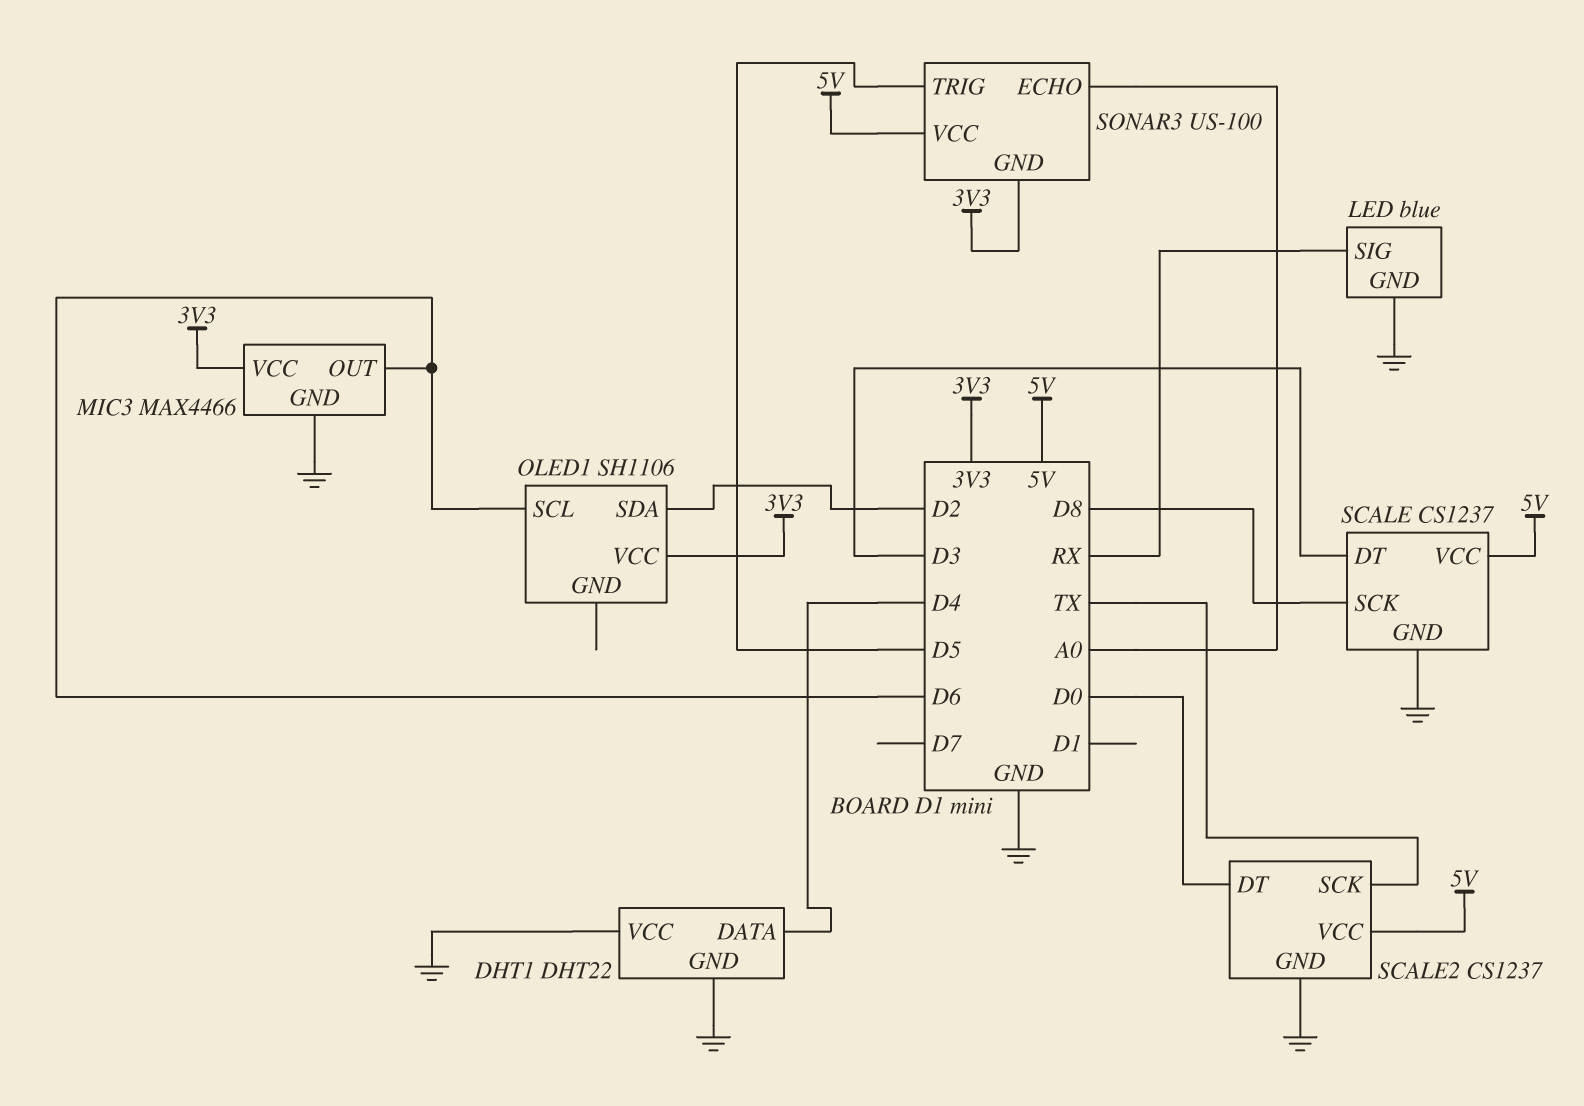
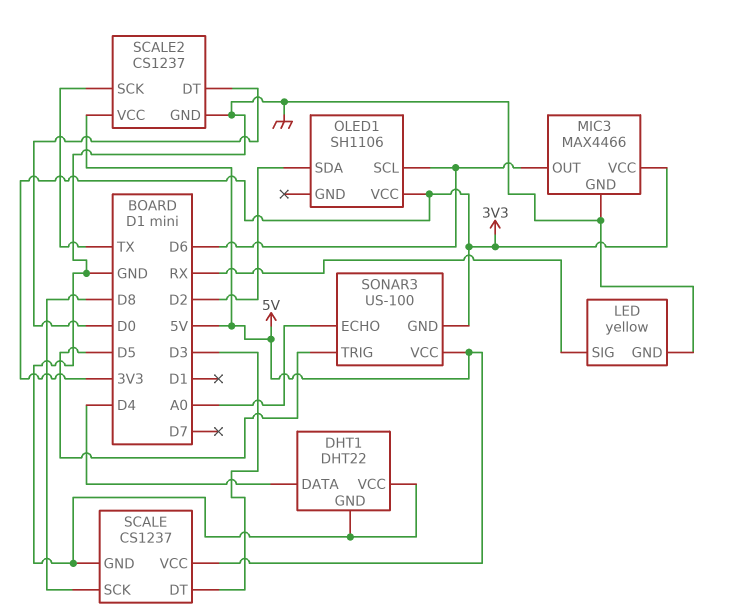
LED: blue -> yellow

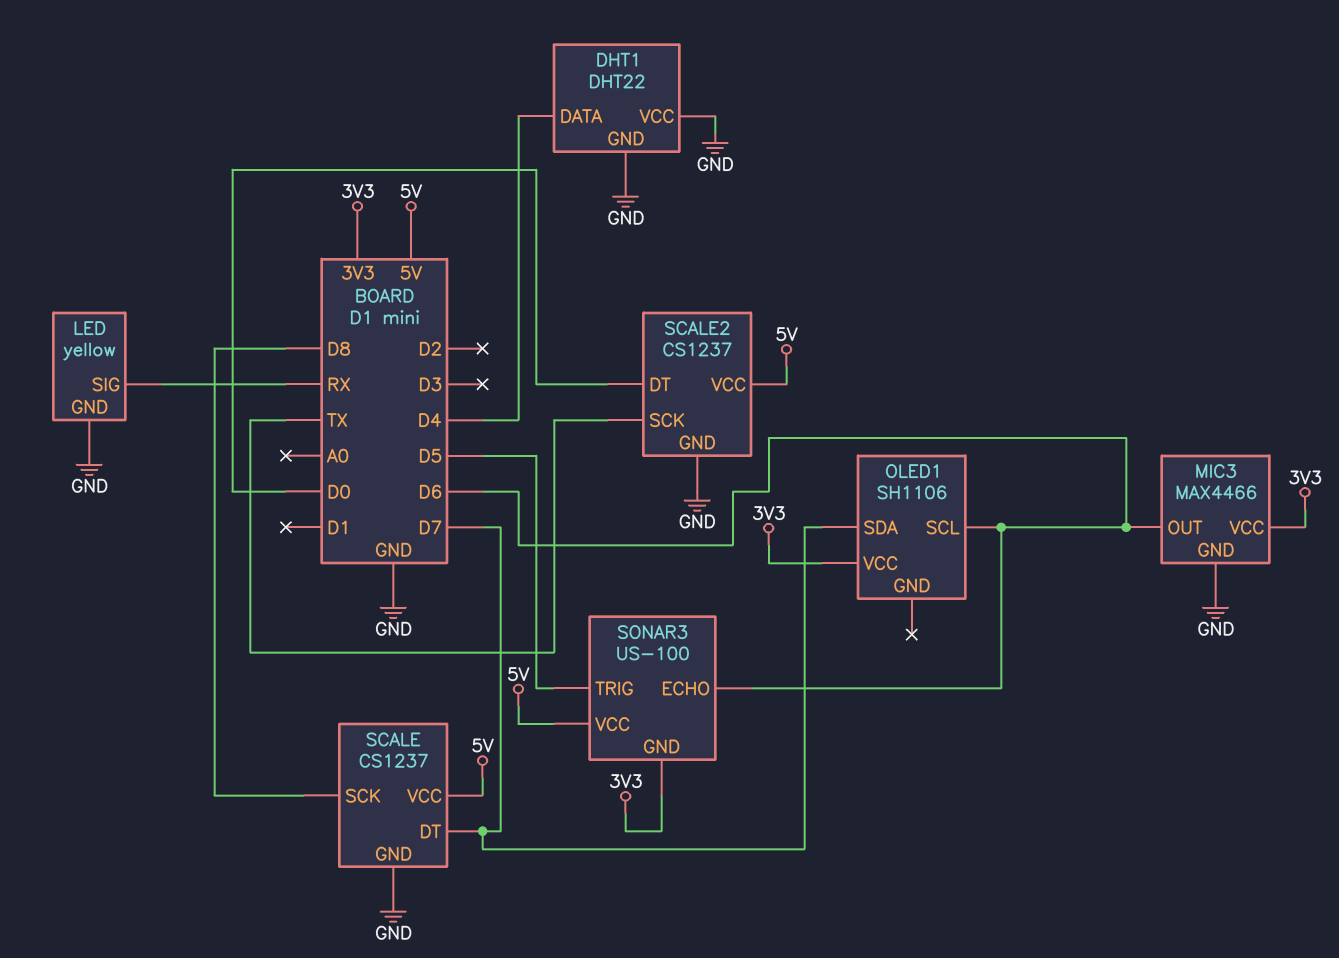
OLED1 pin SDA: D2 -> D7
SCALE pin DT: D3 -> D7
SONAR3 pin ECHO: A0 -> D6

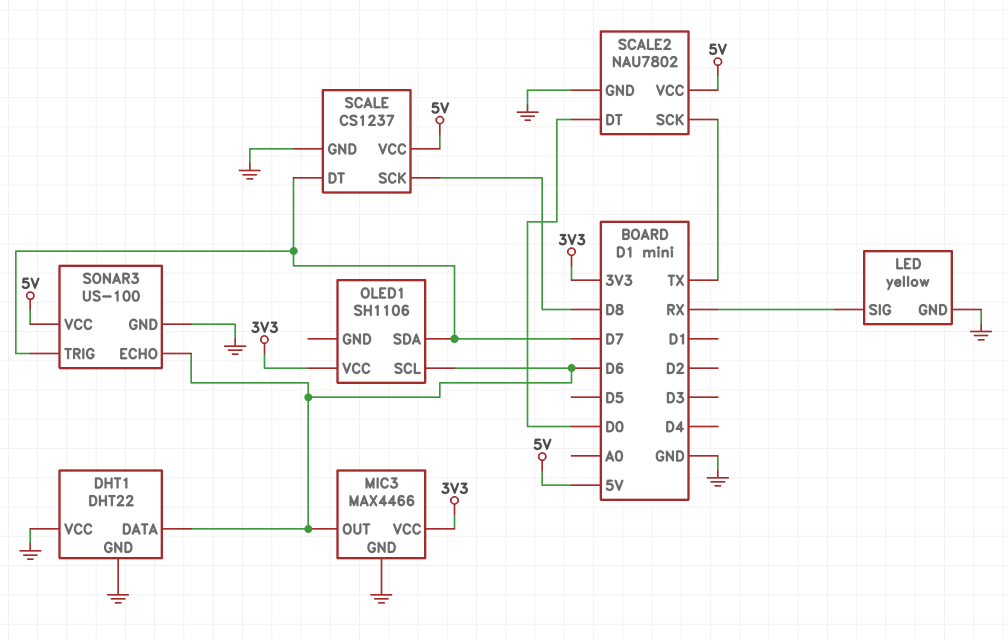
DHT1 pin DATA: D4 -> D6
SCALE2: CS1237 -> NAU7802
SONAR3 pin GND: 3V3 -> GND
SONAR3 pin TRIG: D5 -> D7

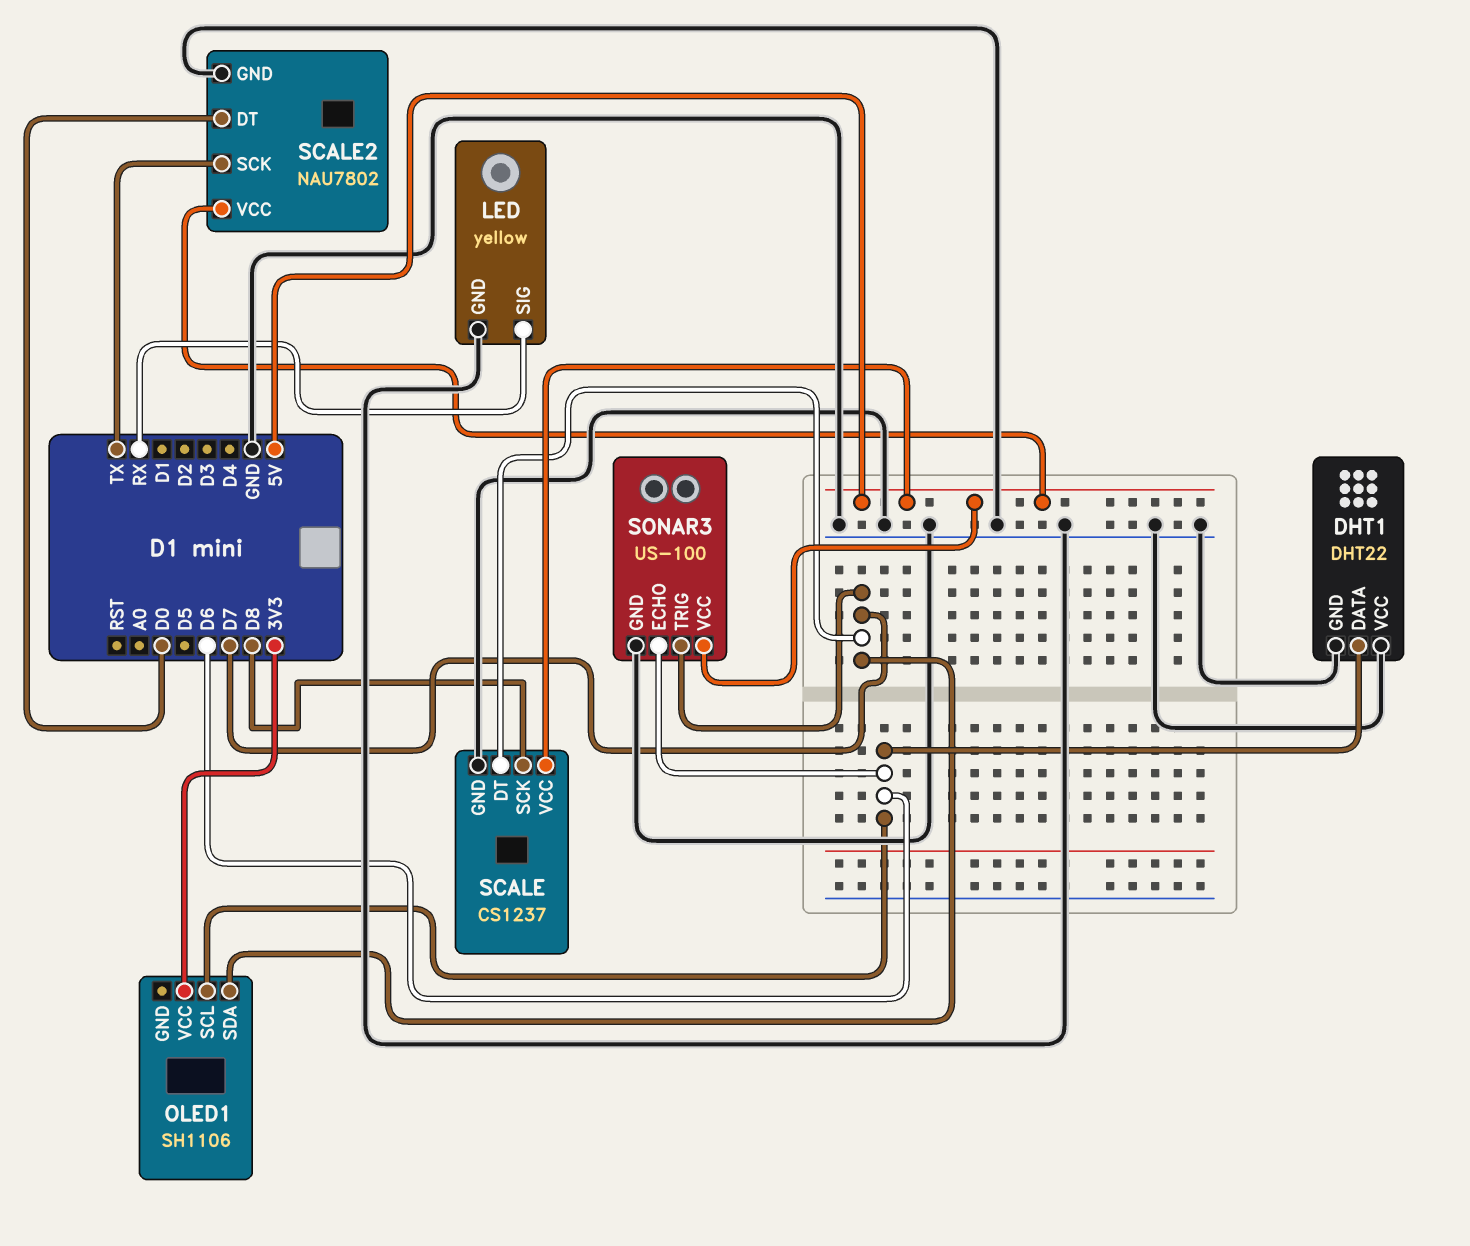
MIC3: MAX4466 -> none
MIC3 pin GND: GND -> none
MIC3 pin OUT: D6 -> none
MIC3 pin VCC: 3V3 -> none

